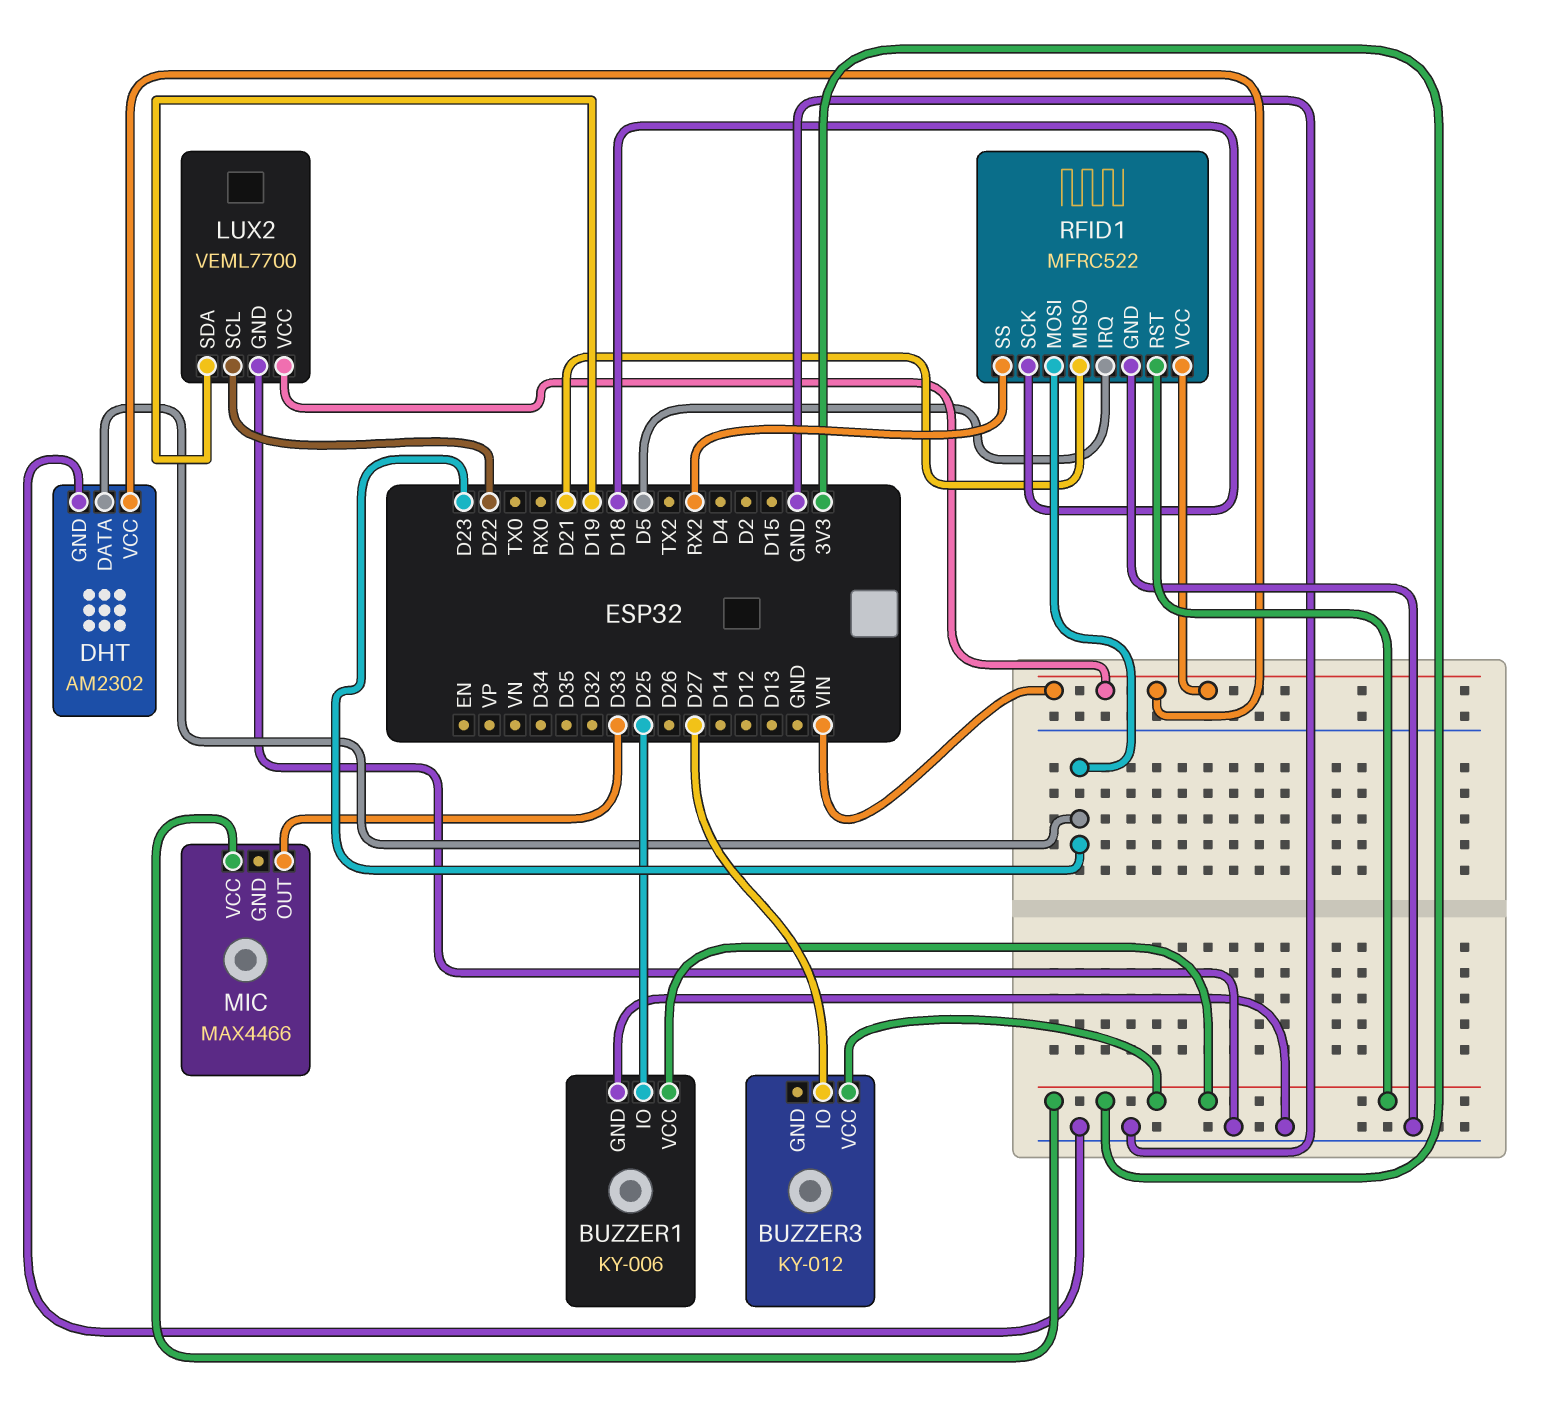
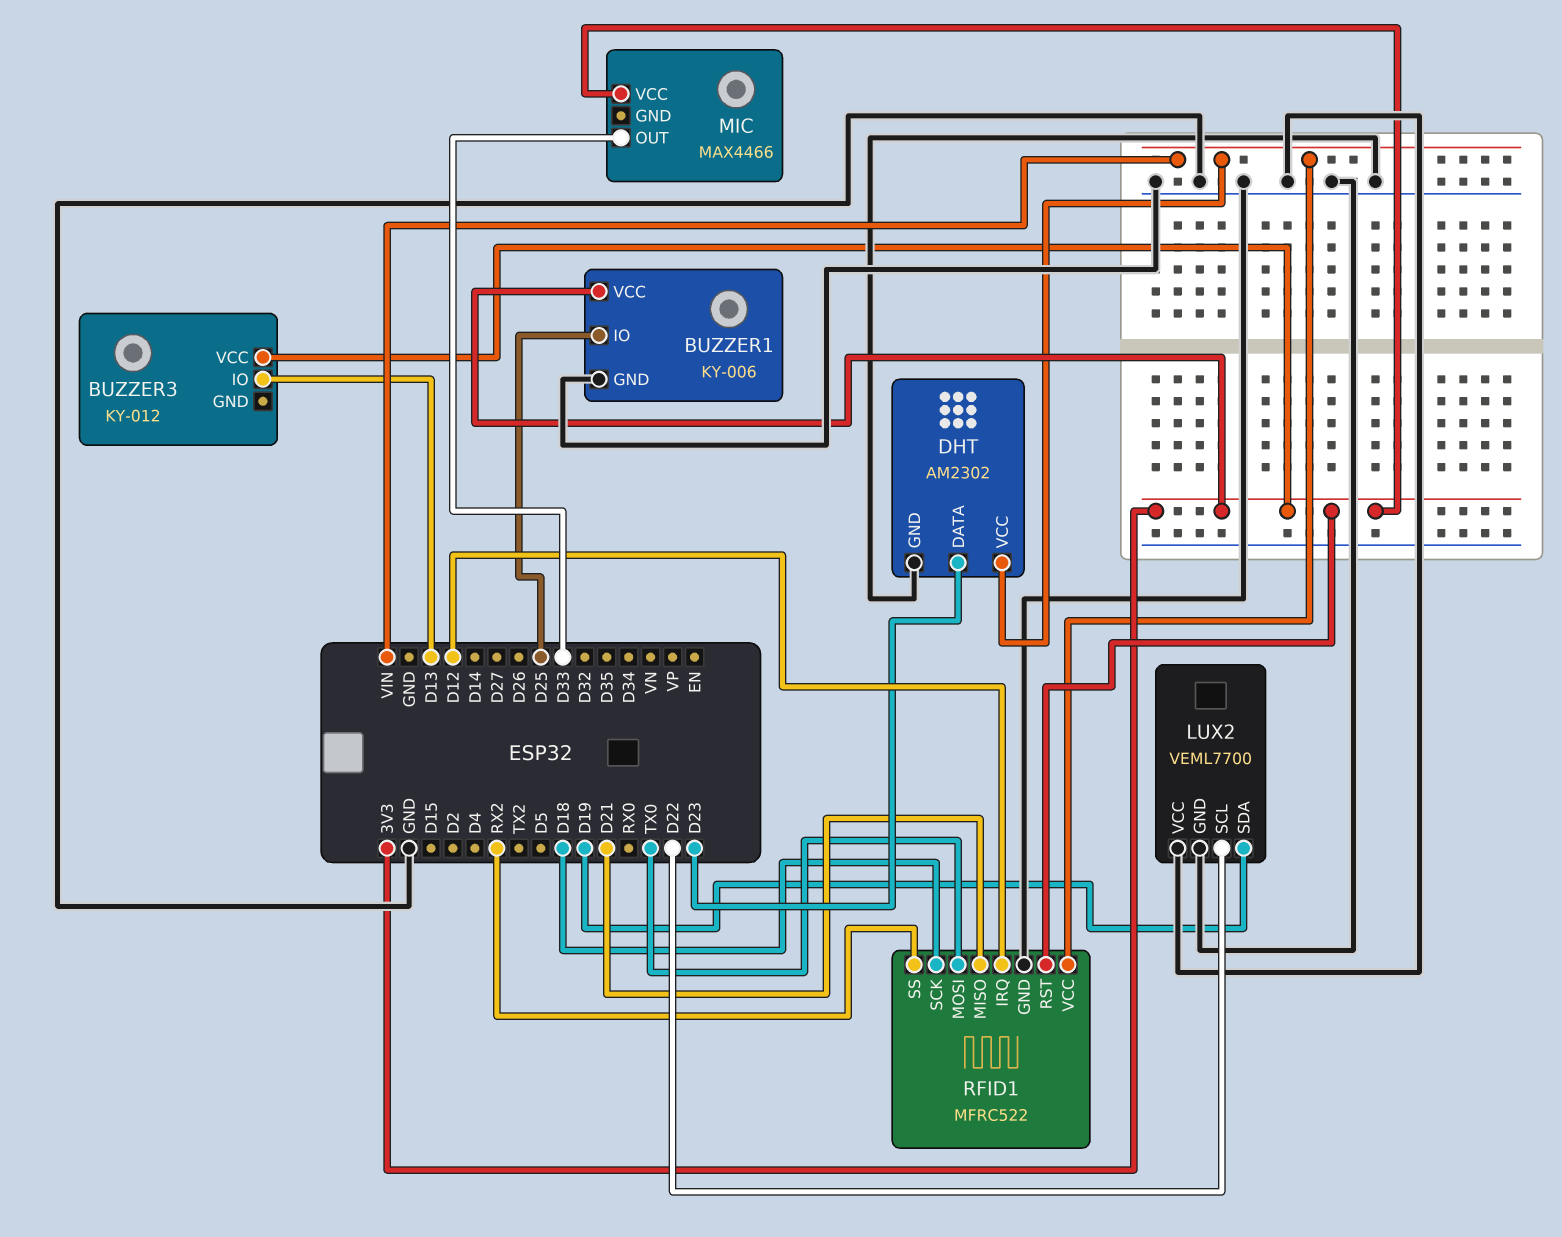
BUZZER3 pin IO: D27 -> D13
LUX2 pin VCC: VIN -> GND
RFID1 pin IRQ: D5 -> D12
RFID1 pin MOSI: D23 -> TX0

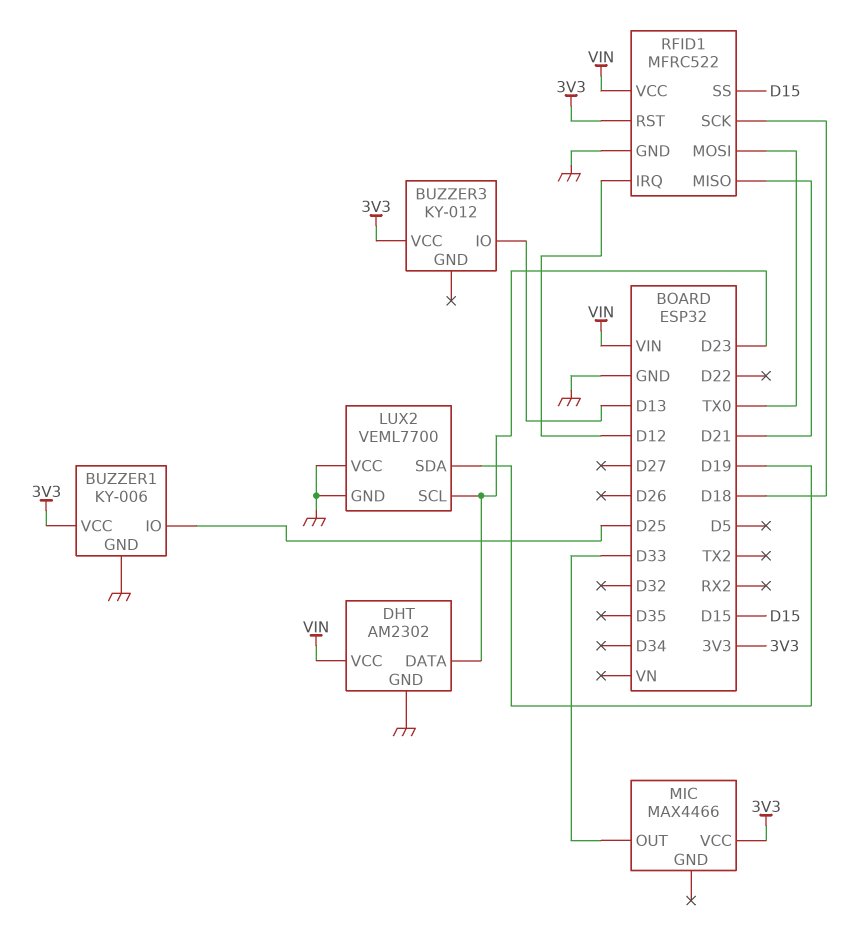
LUX2 pin SCL: D22 -> D23
RFID1 pin SS: RX2 -> D15

